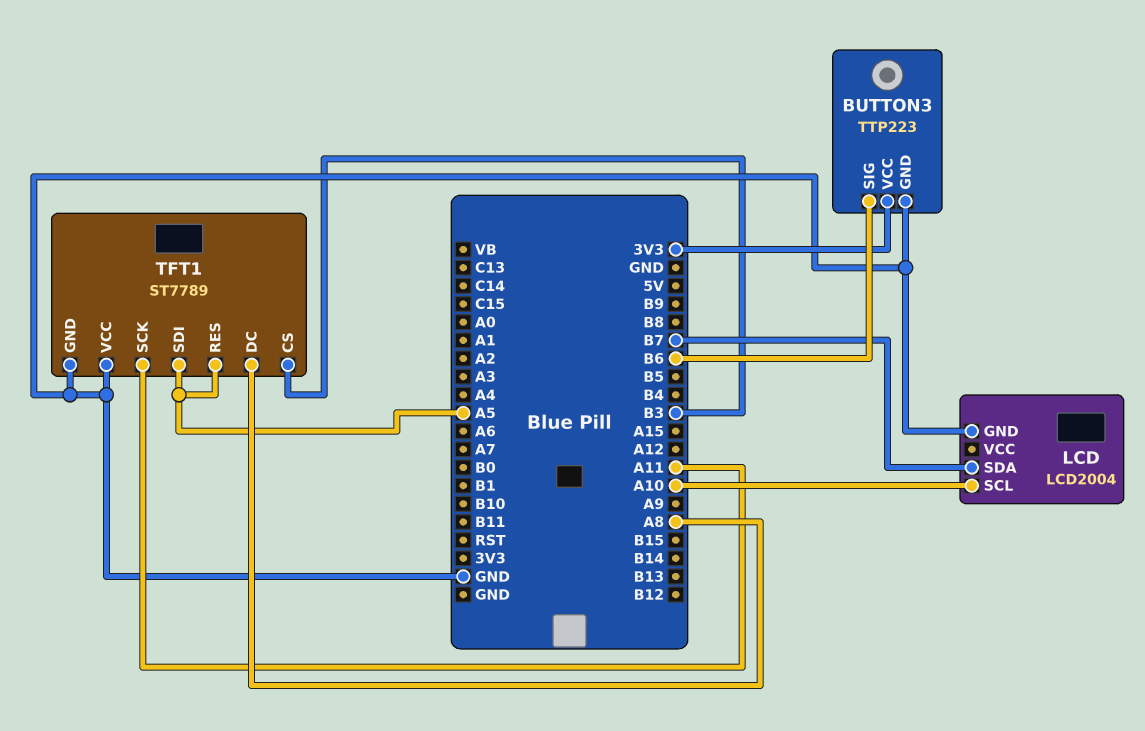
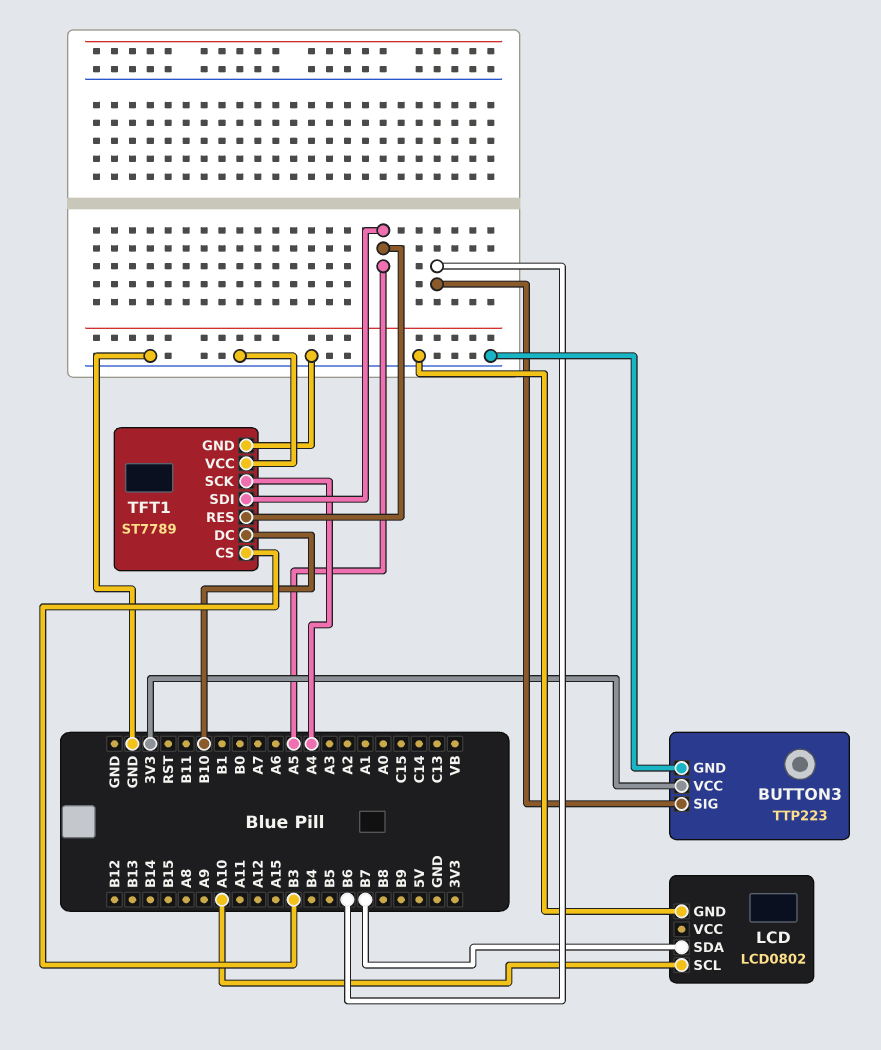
LCD: LCD2004 -> LCD0802
TFT1 pin DC: A8 -> B10
TFT1 pin SCK: A11 -> A4

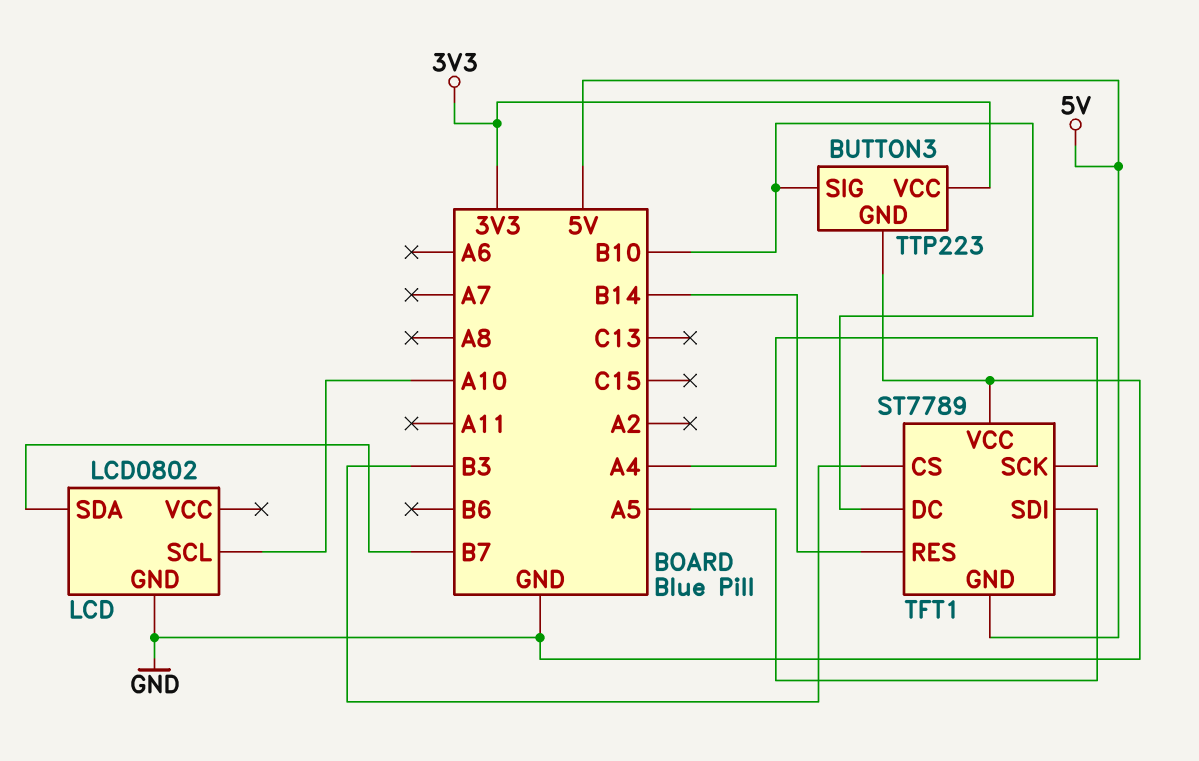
BUTTON3 pin SIG: B6 -> B10
TFT1 pin GND: GND -> 5V
TFT1 pin RES: A5 -> B14

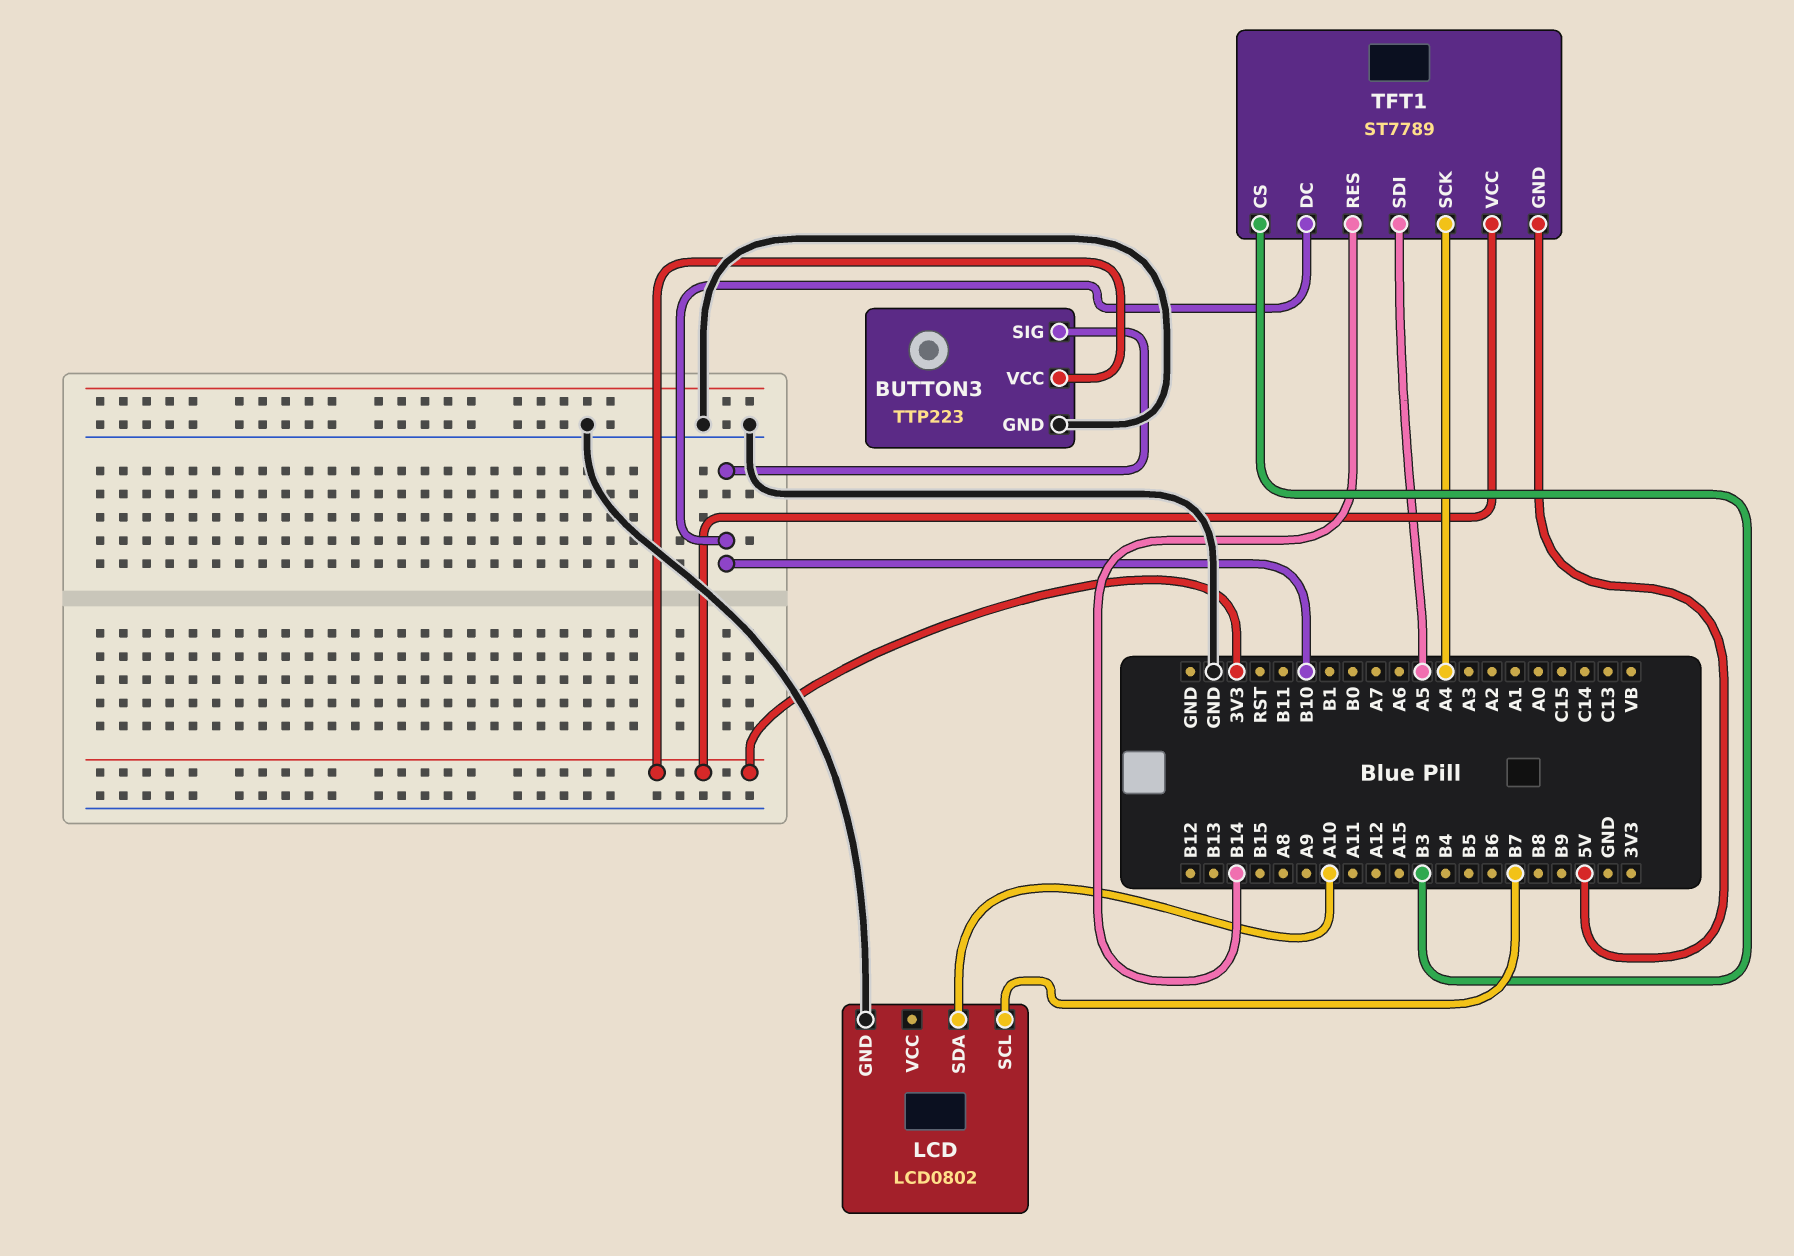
LCD pin SCL: A10 -> B7
LCD pin SDA: B7 -> A10
TFT1 pin VCC: GND -> 3V3

